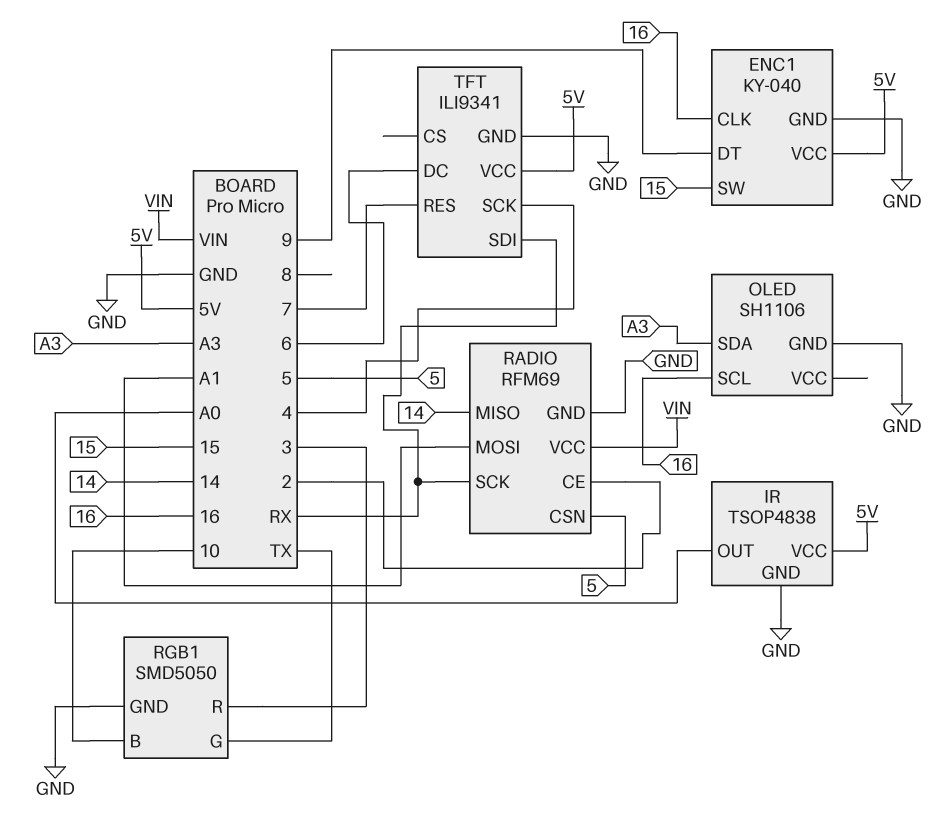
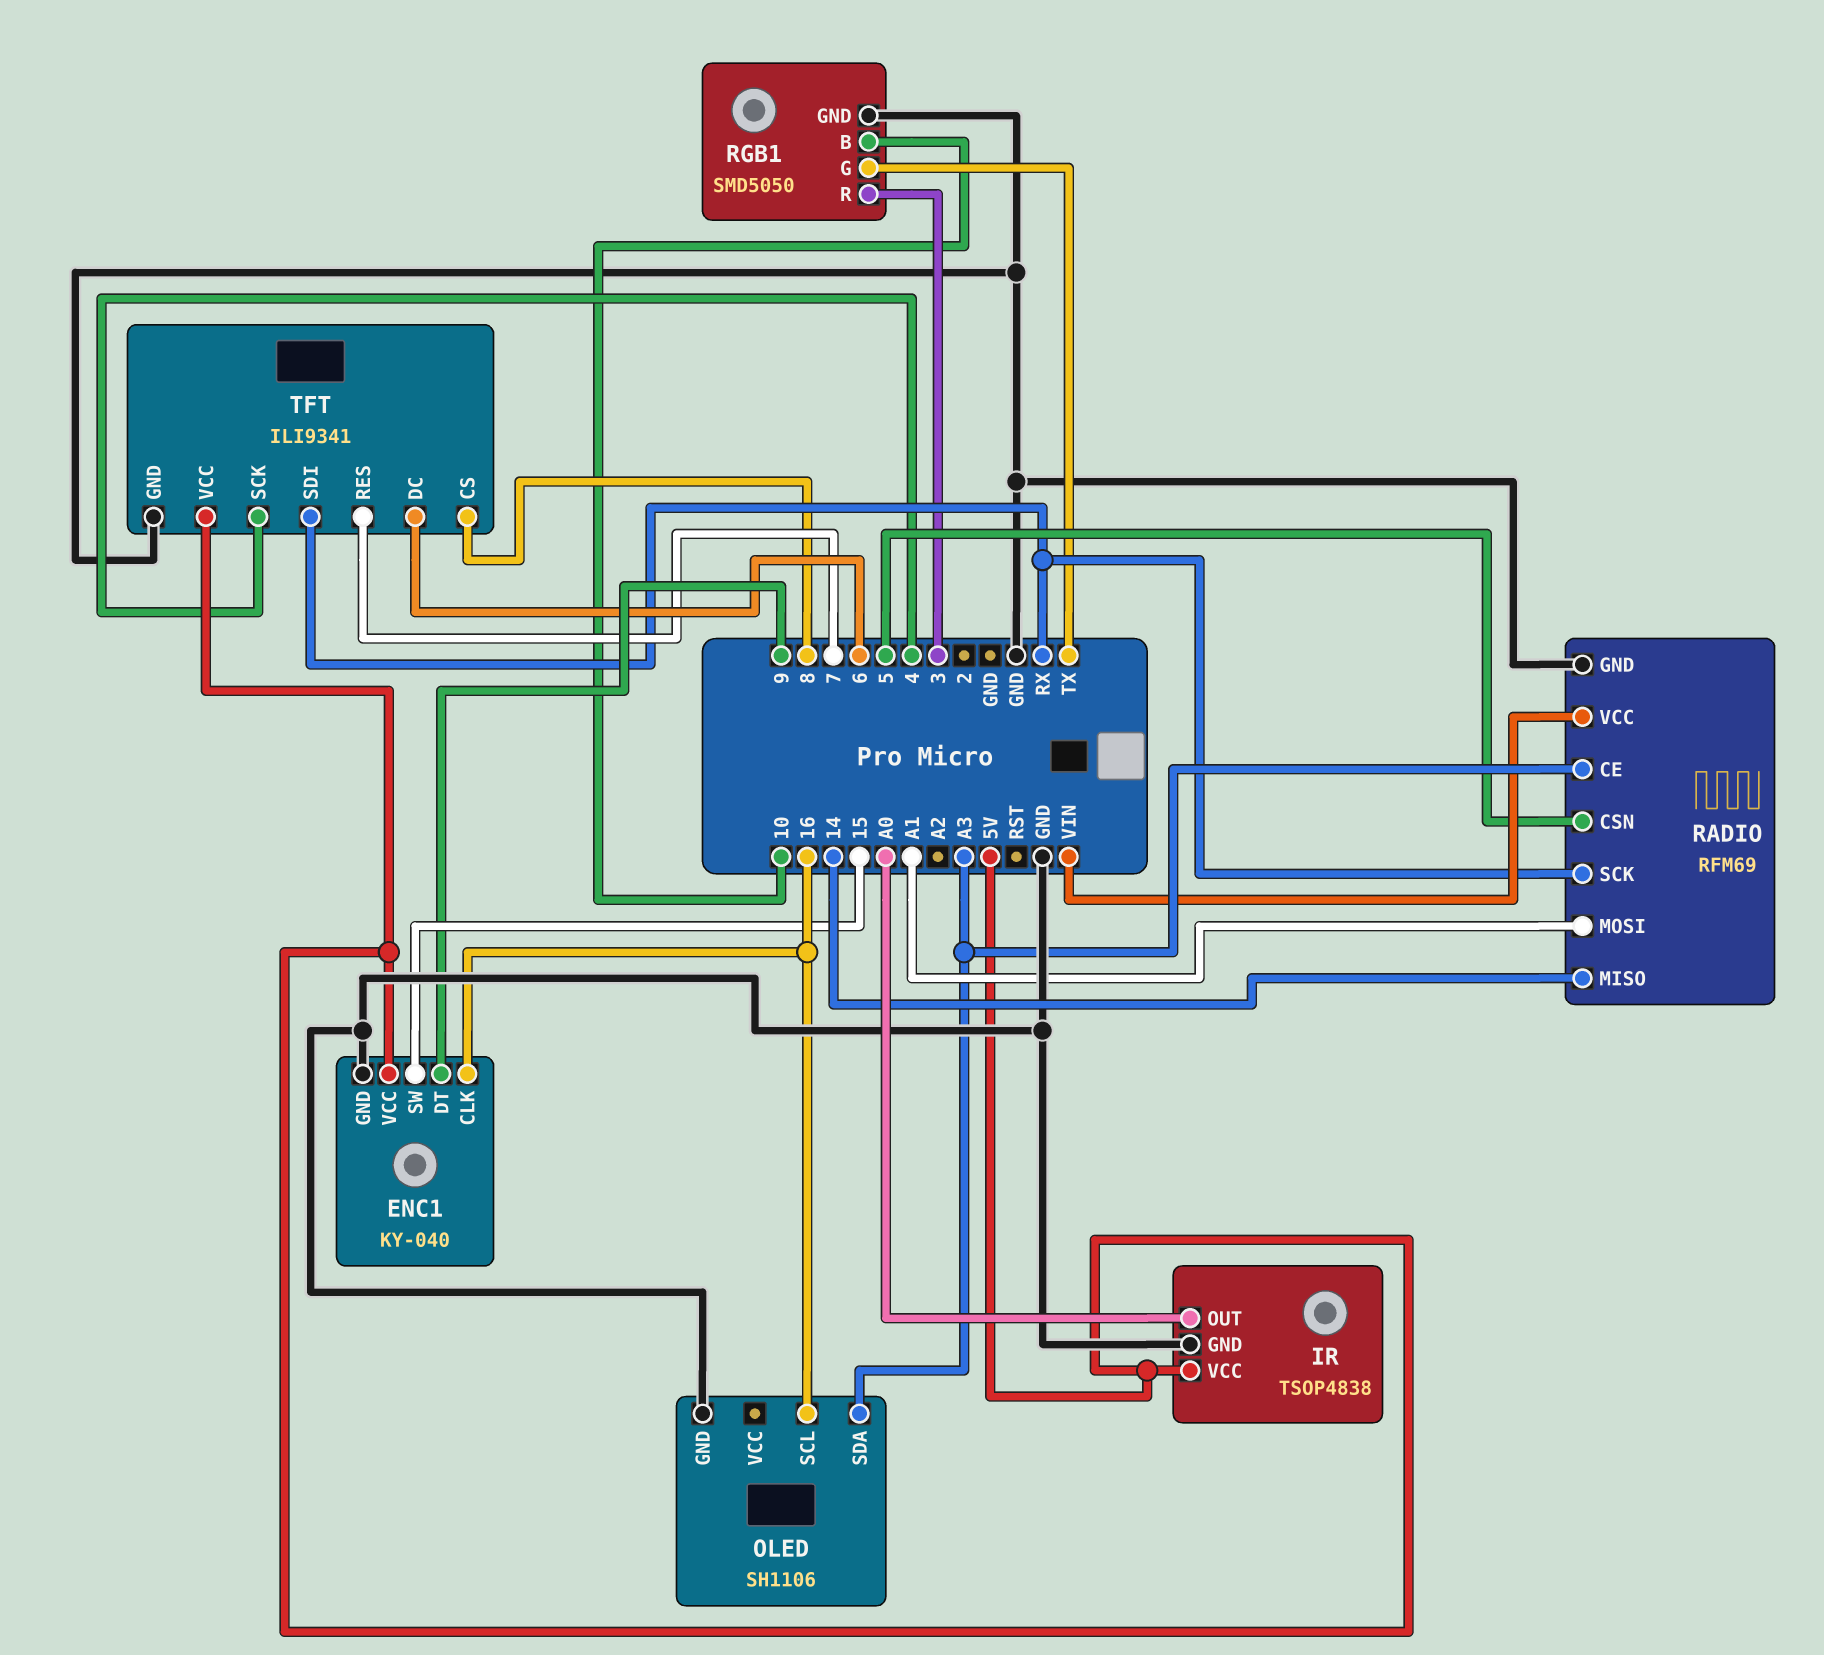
RADIO pin CE: 2 -> A3
TFT pin CS: none -> 8

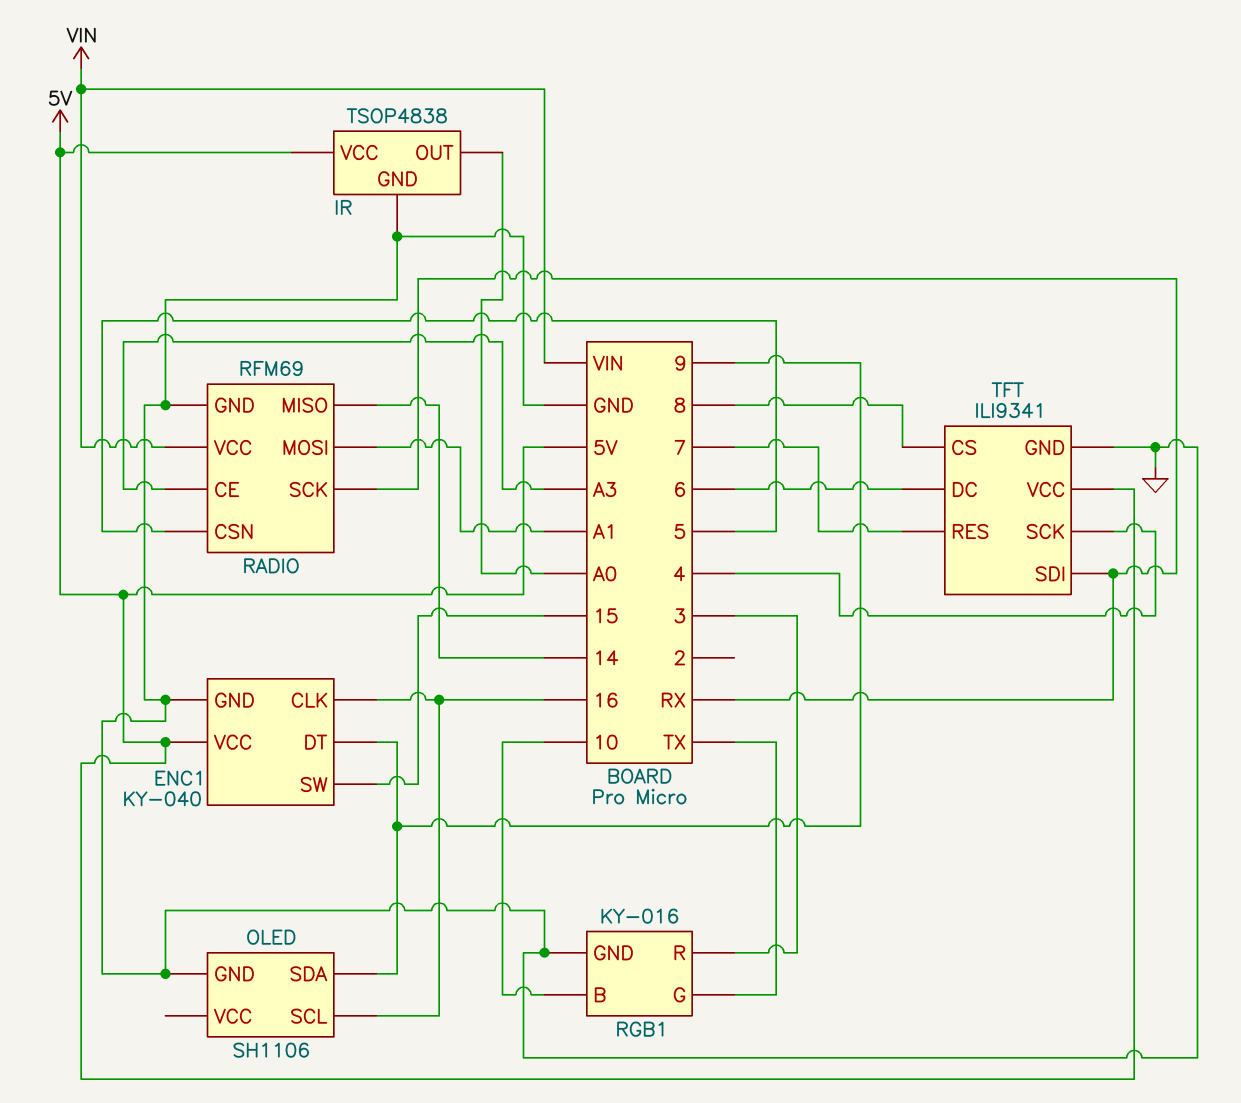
OLED pin SDA: A3 -> 9
RGB1: SMD5050 -> KY-016

